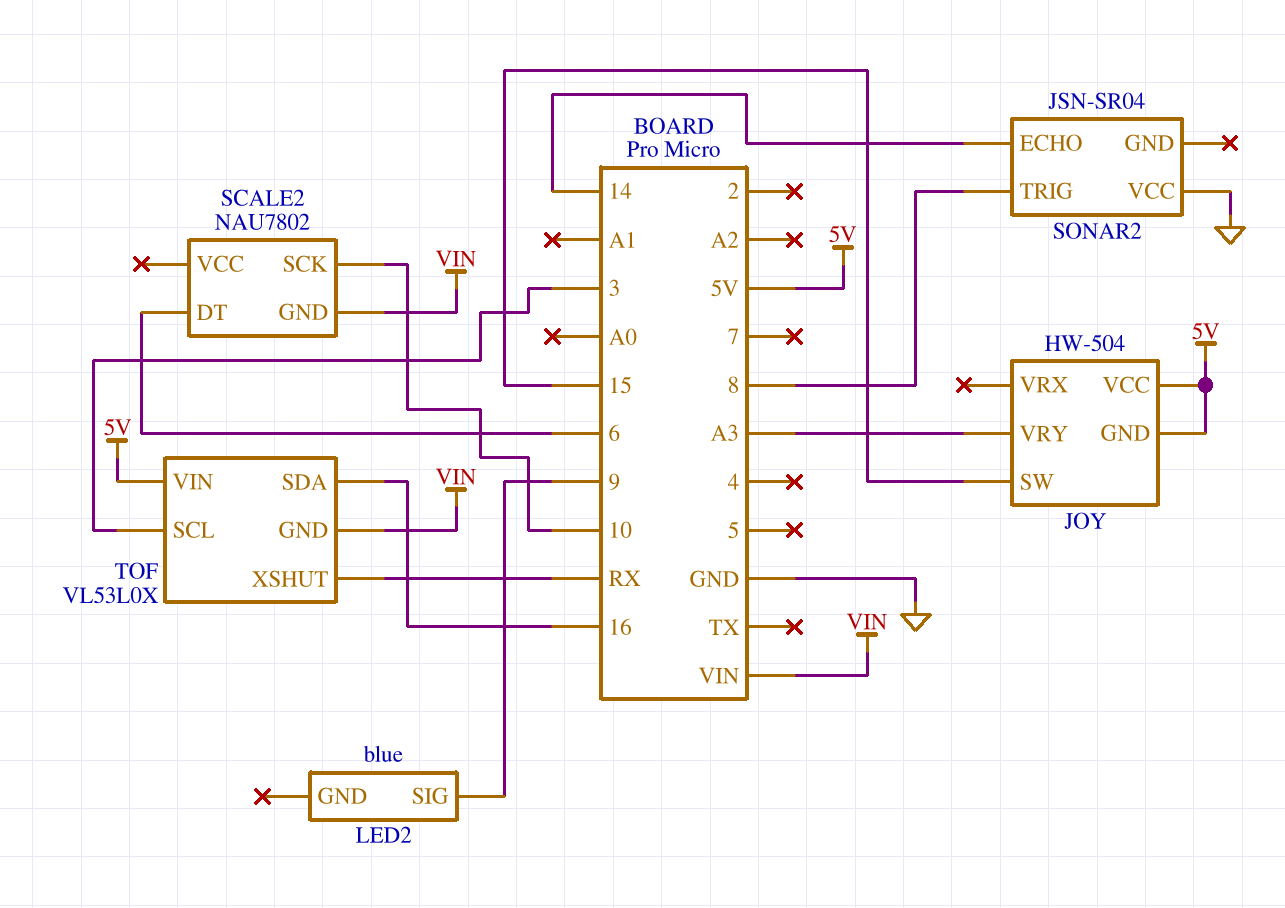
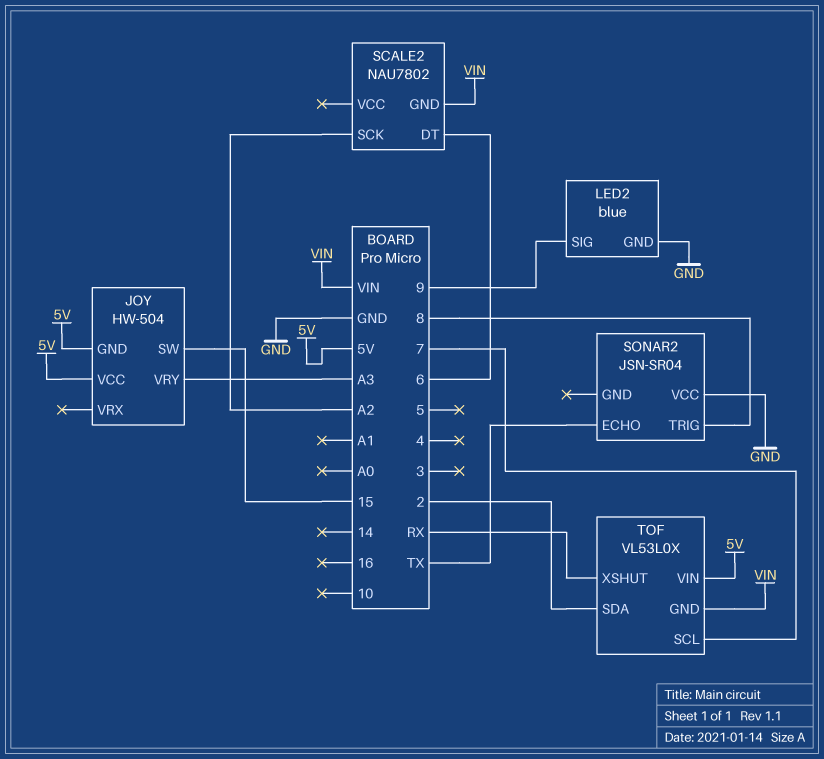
LED2 pin GND: none -> GND
SCALE2 pin SCK: 10 -> A2
SONAR2 pin ECHO: 14 -> TX
TOF pin SCL: 3 -> 7
TOF pin SDA: 16 -> 2

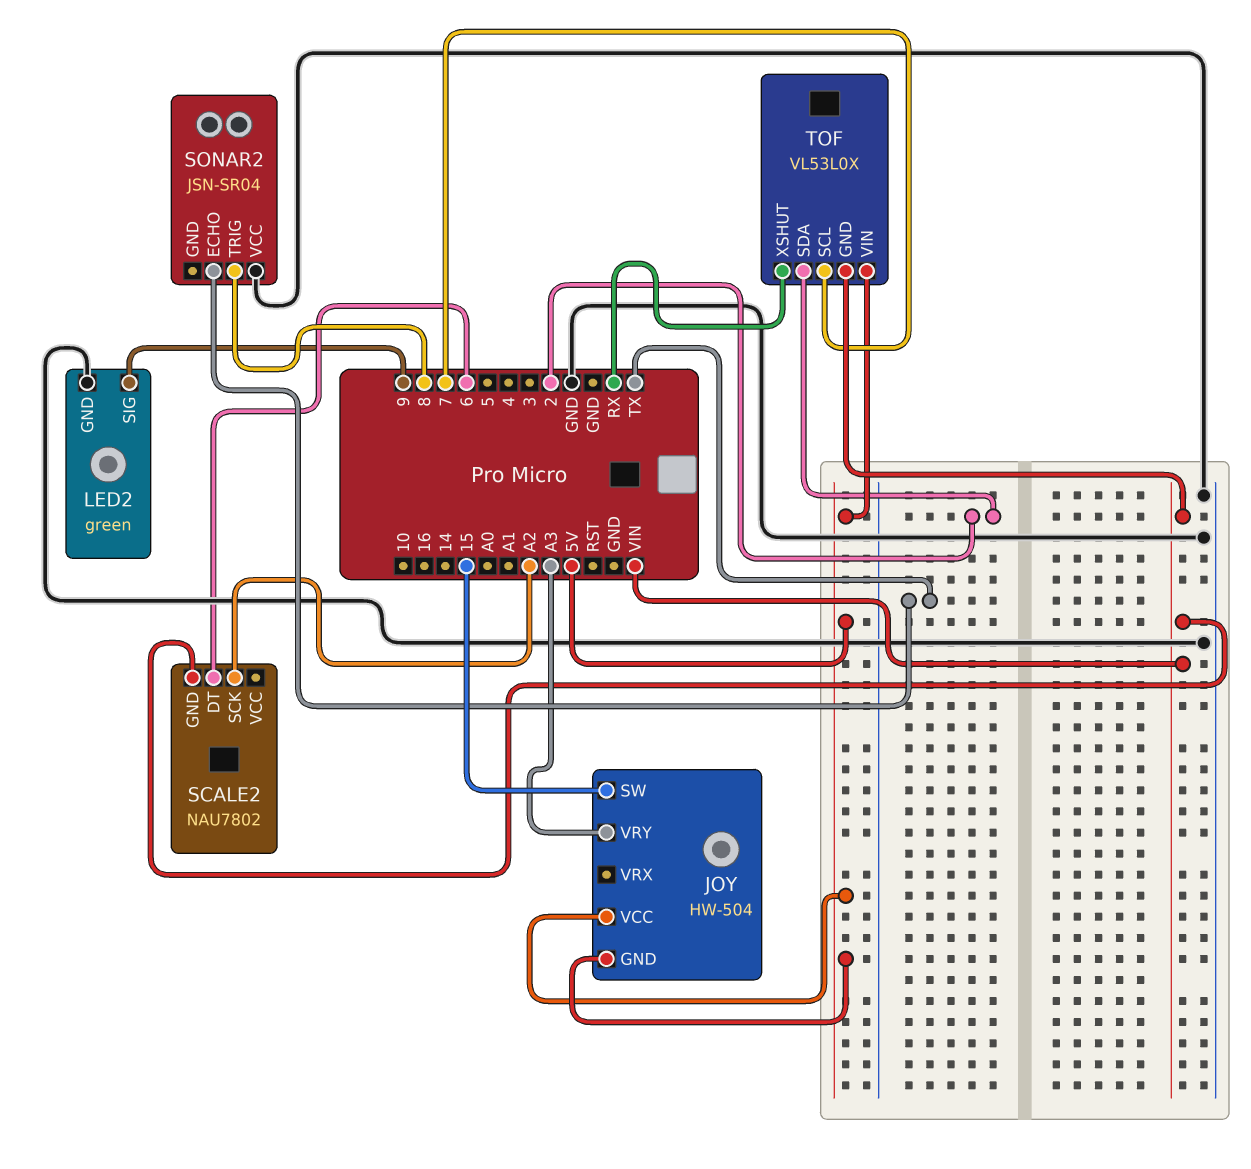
LED2: blue -> green

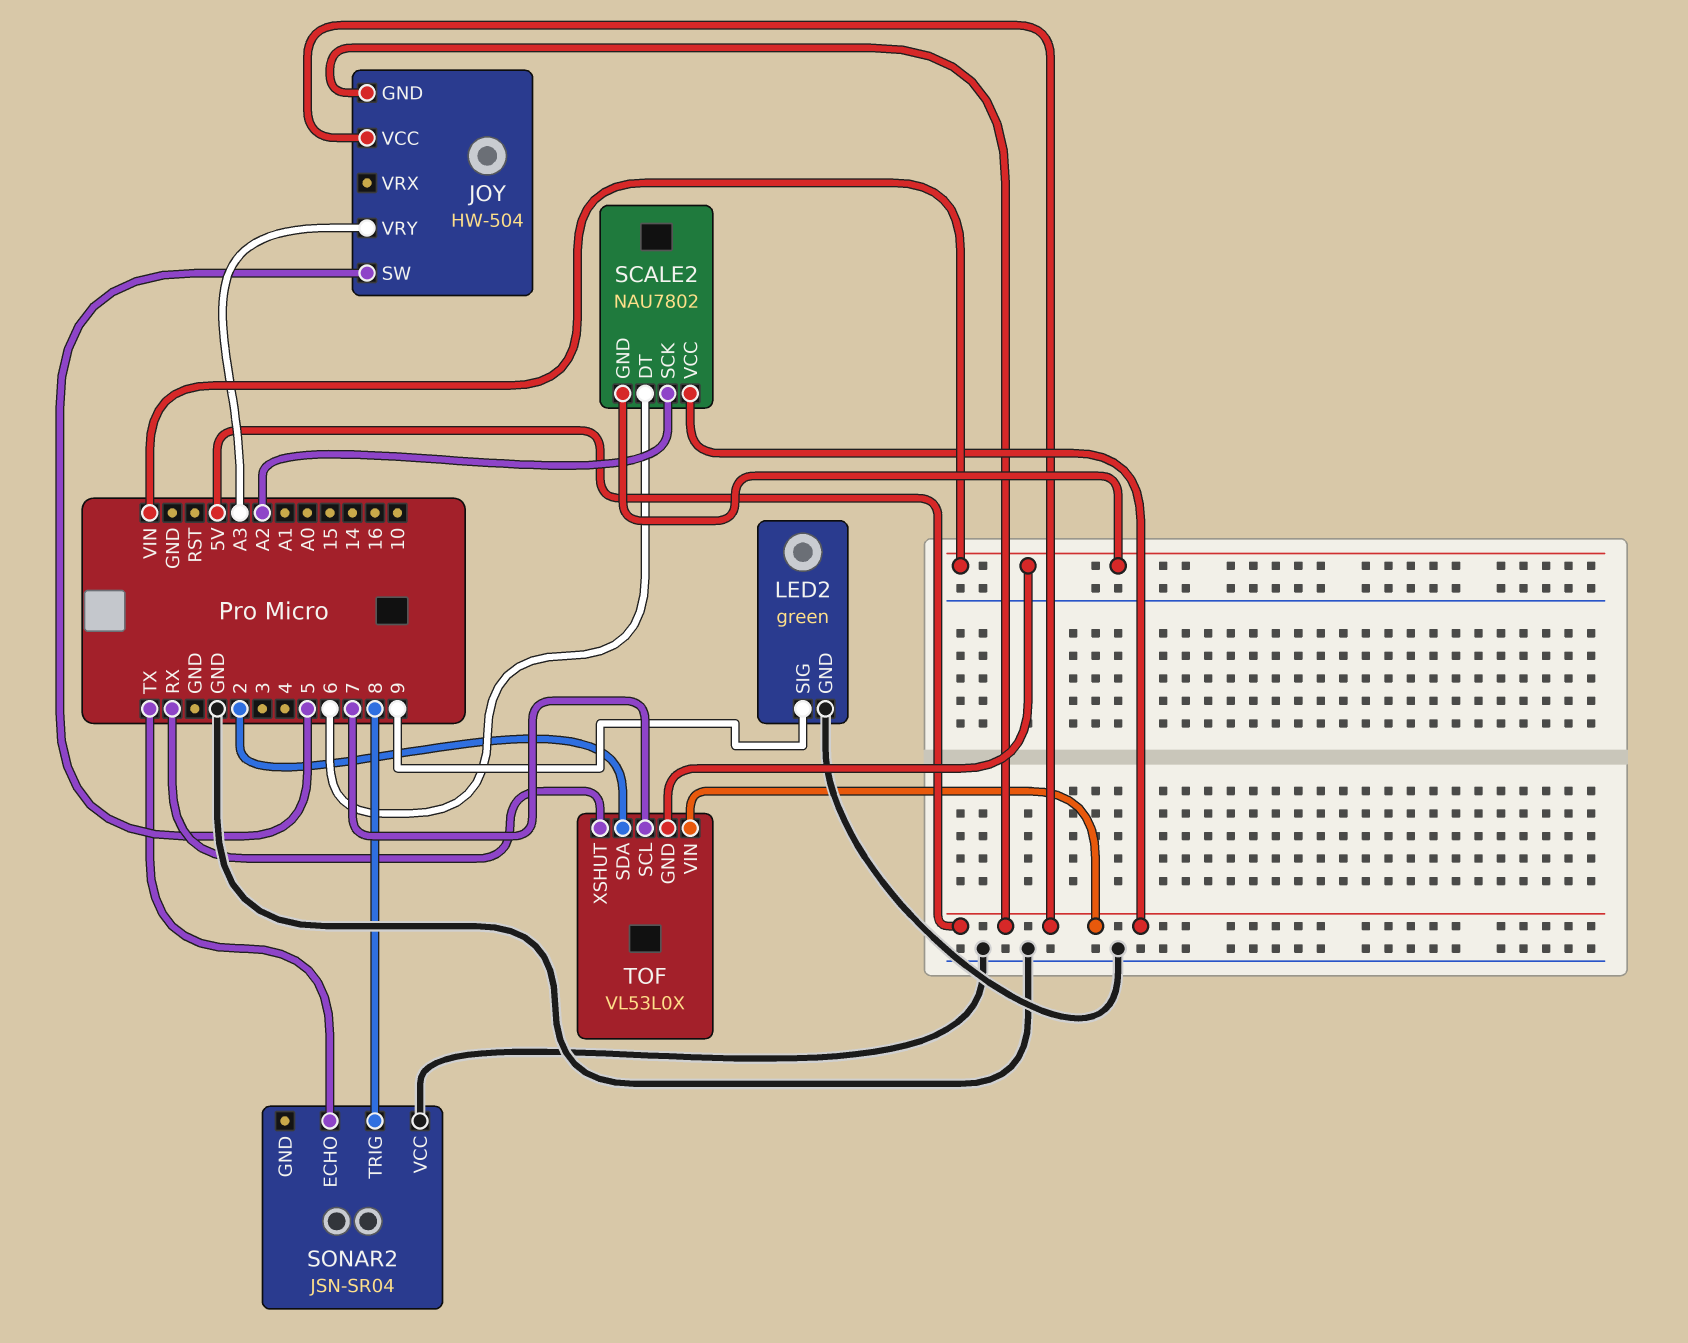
JOY pin SW: 15 -> 5
SCALE2 pin VCC: none -> 5V

